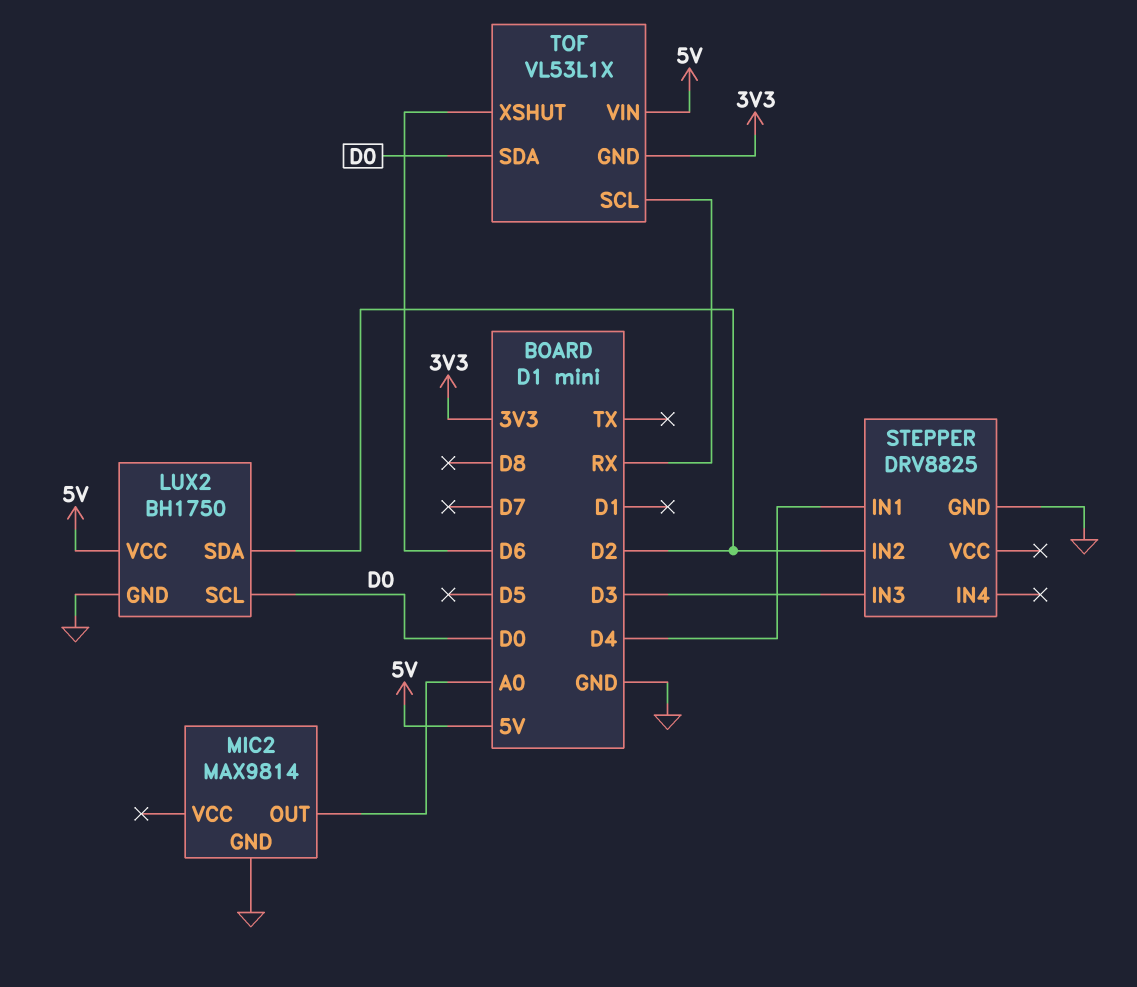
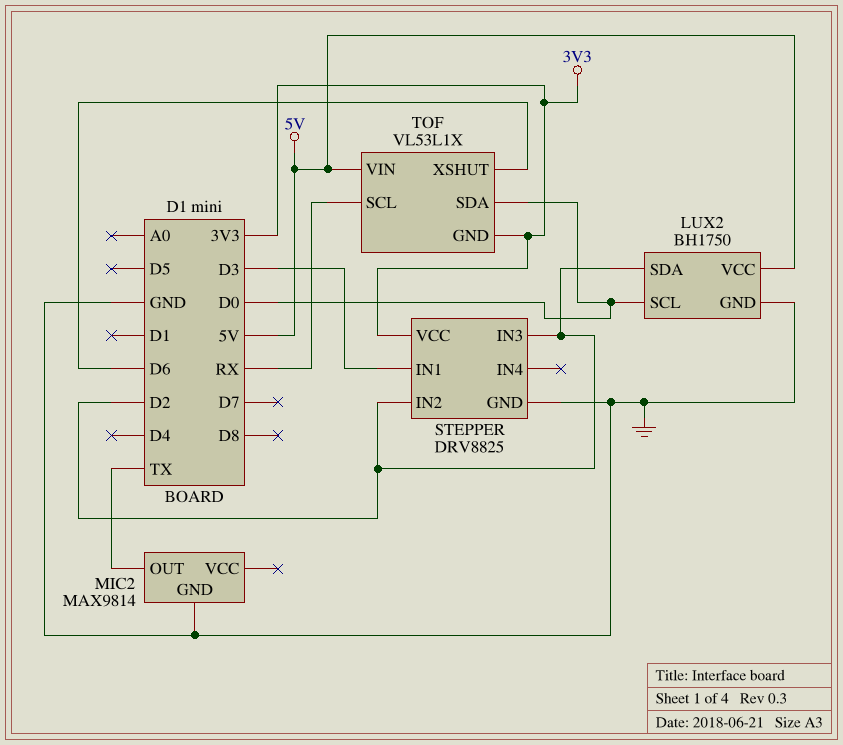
MIC2 pin OUT: A0 -> TX
STEPPER pin IN1: D4 -> D3
STEPPER pin IN3: D3 -> D2
STEPPER pin VCC: none -> 3V3

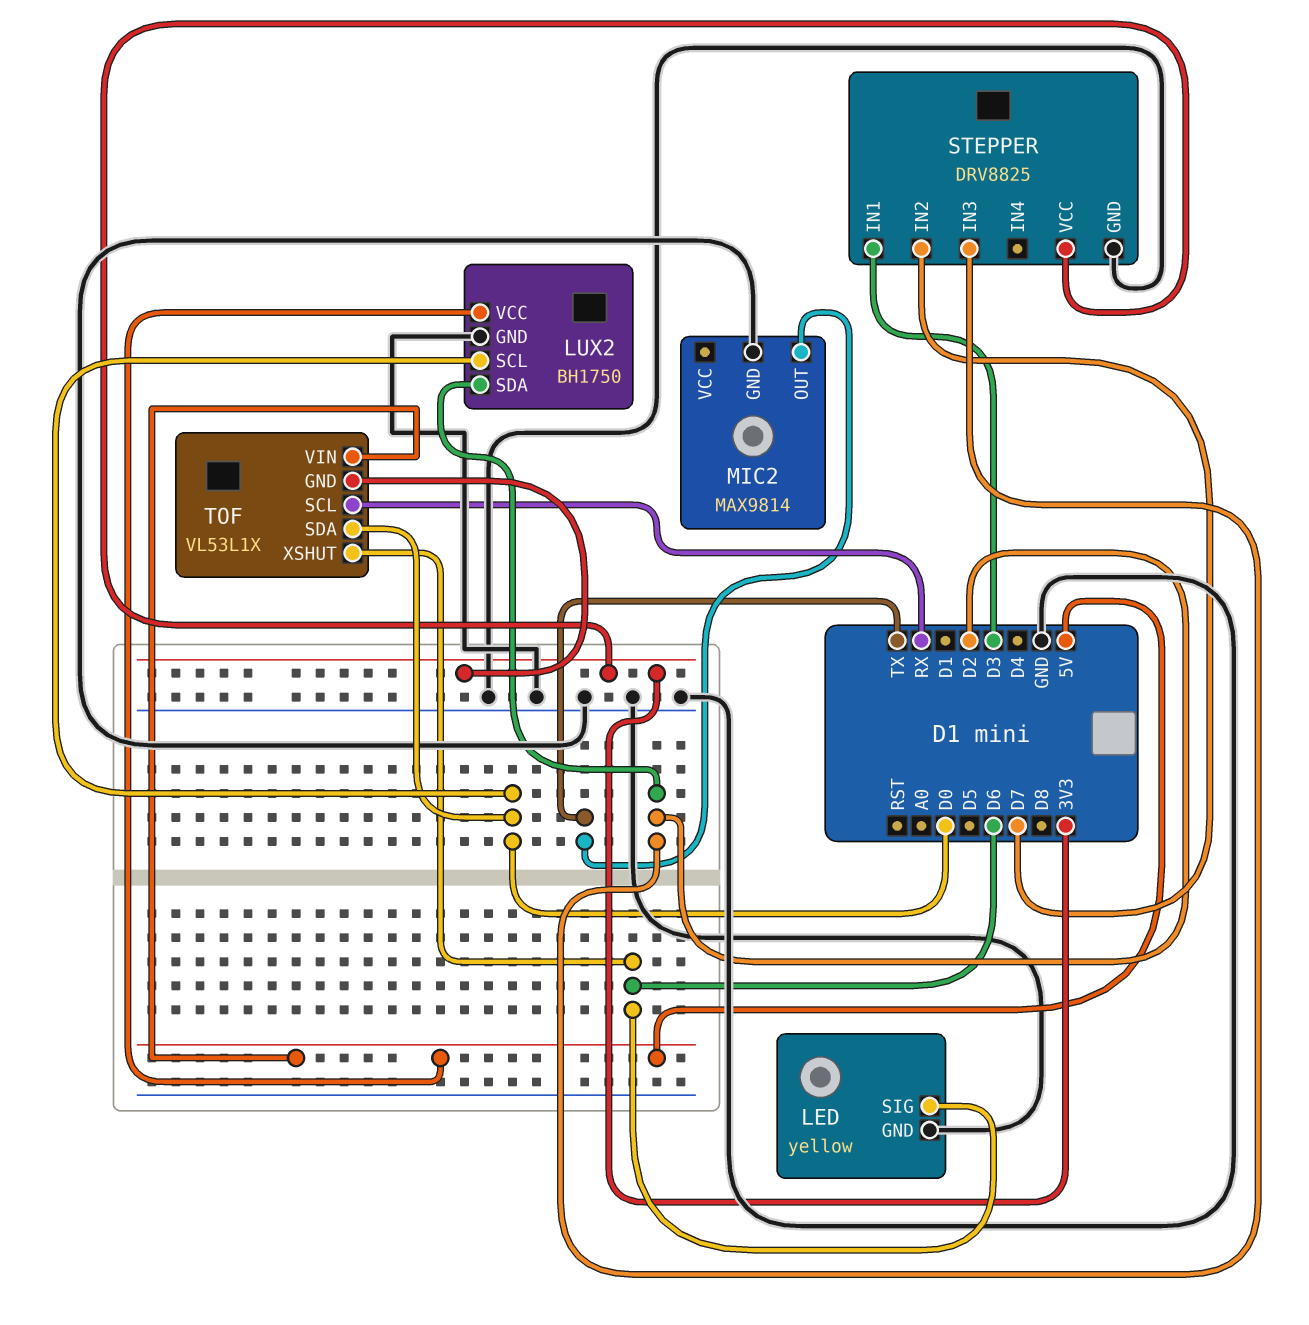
LED: none -> yellow
LED pin GND: none -> GND
LED pin SIG: none -> D6
STEPPER pin IN2: D2 -> D7

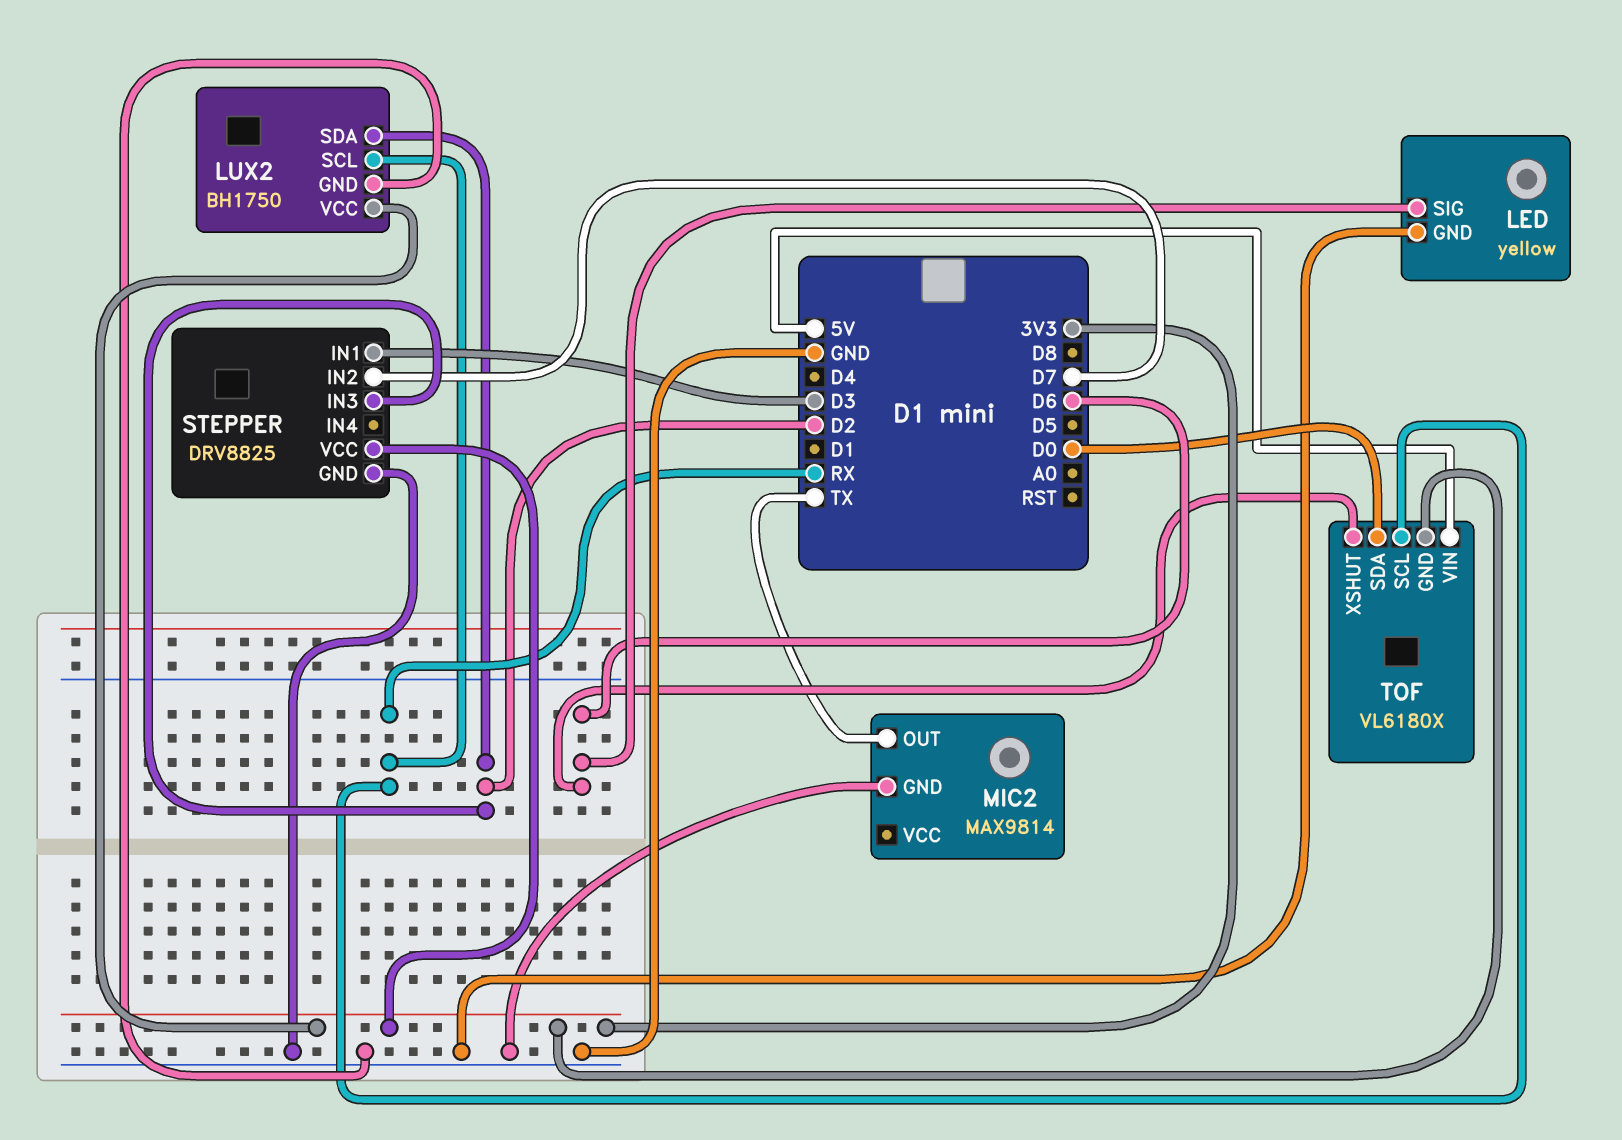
LUX2 pin SCL: D0 -> RX
LUX2 pin VCC: 5V -> 3V3
TOF: VL53L1X -> VL6180X

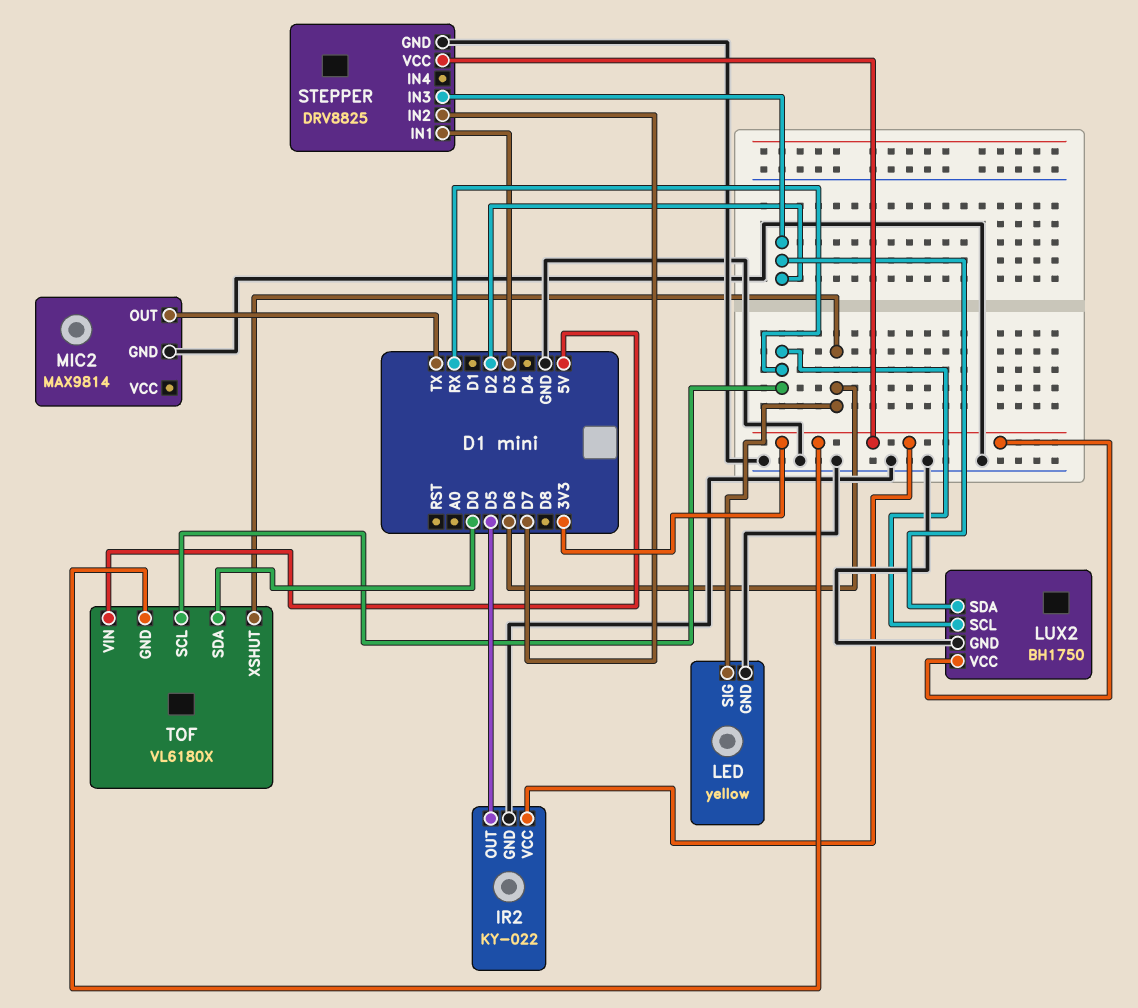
IR2: none -> KY-022
IR2 pin GND: none -> GND
IR2 pin OUT: none -> D5
IR2 pin VCC: none -> 3V3

